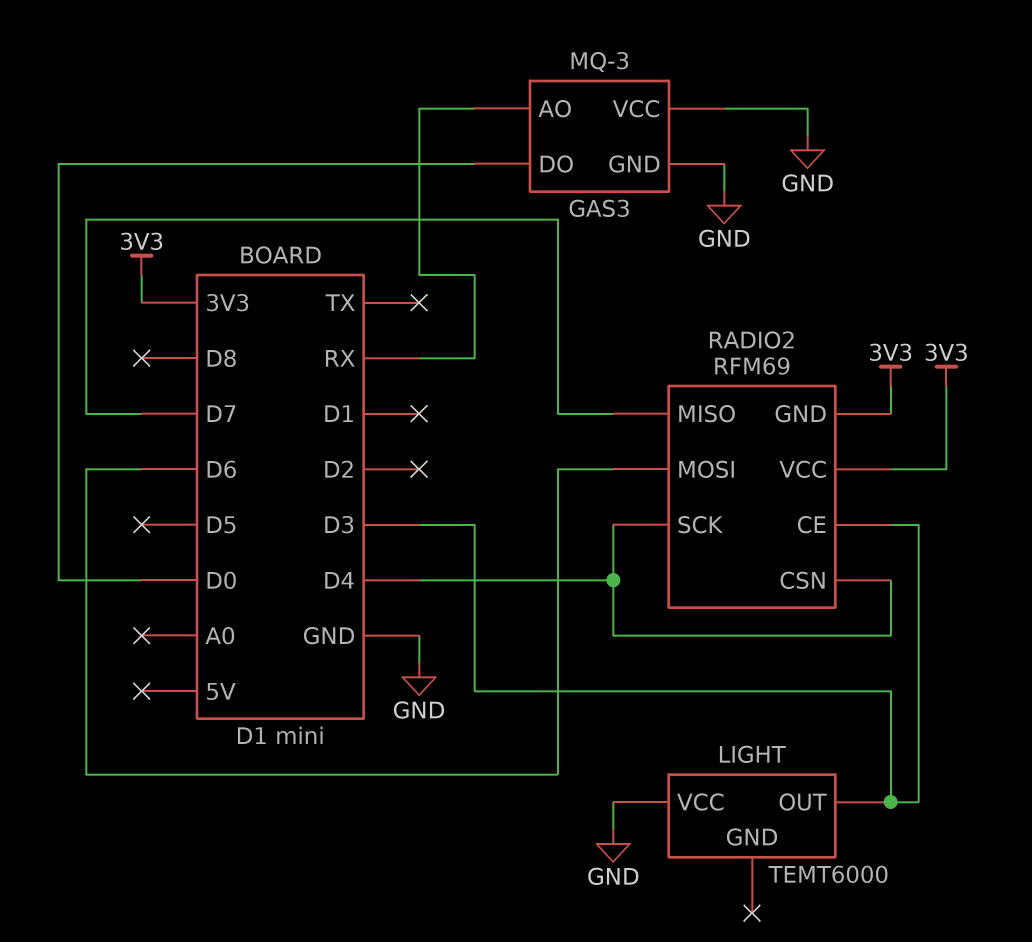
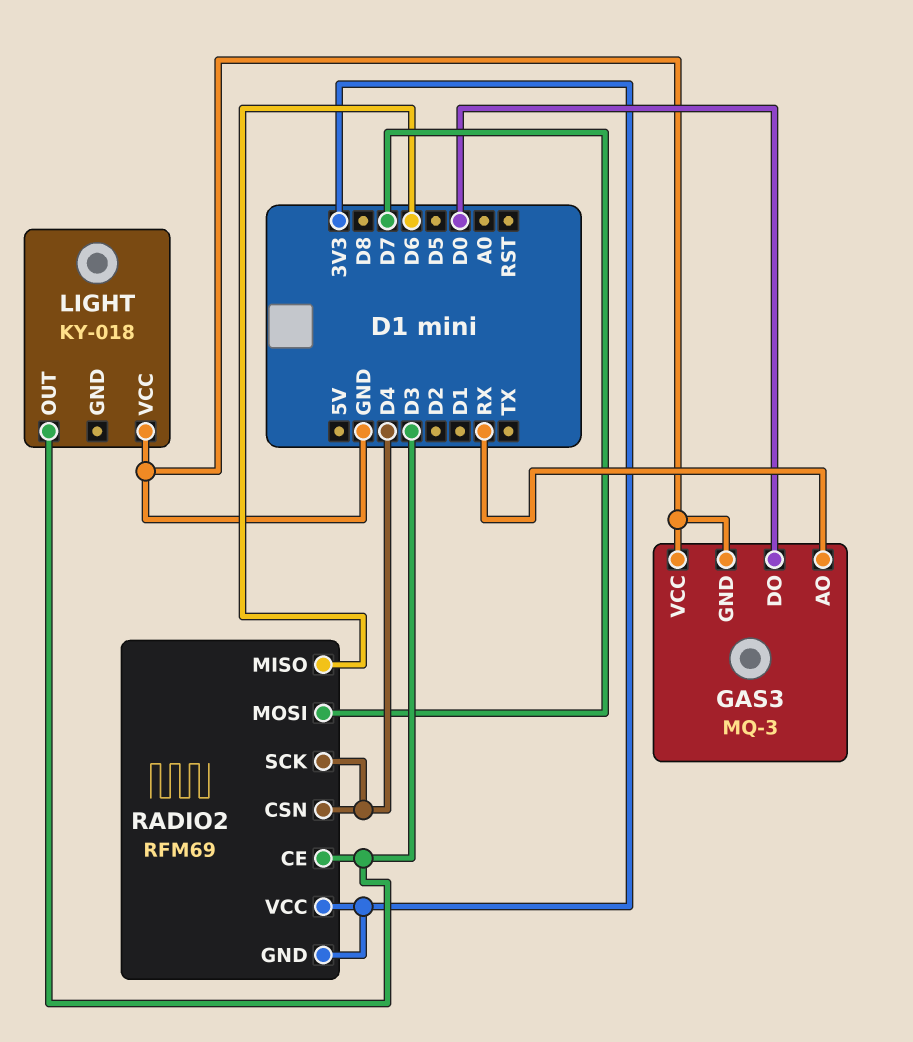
LIGHT: TEMT6000 -> KY-018
RADIO2 pin MISO: D7 -> D6
RADIO2 pin MOSI: D6 -> D7

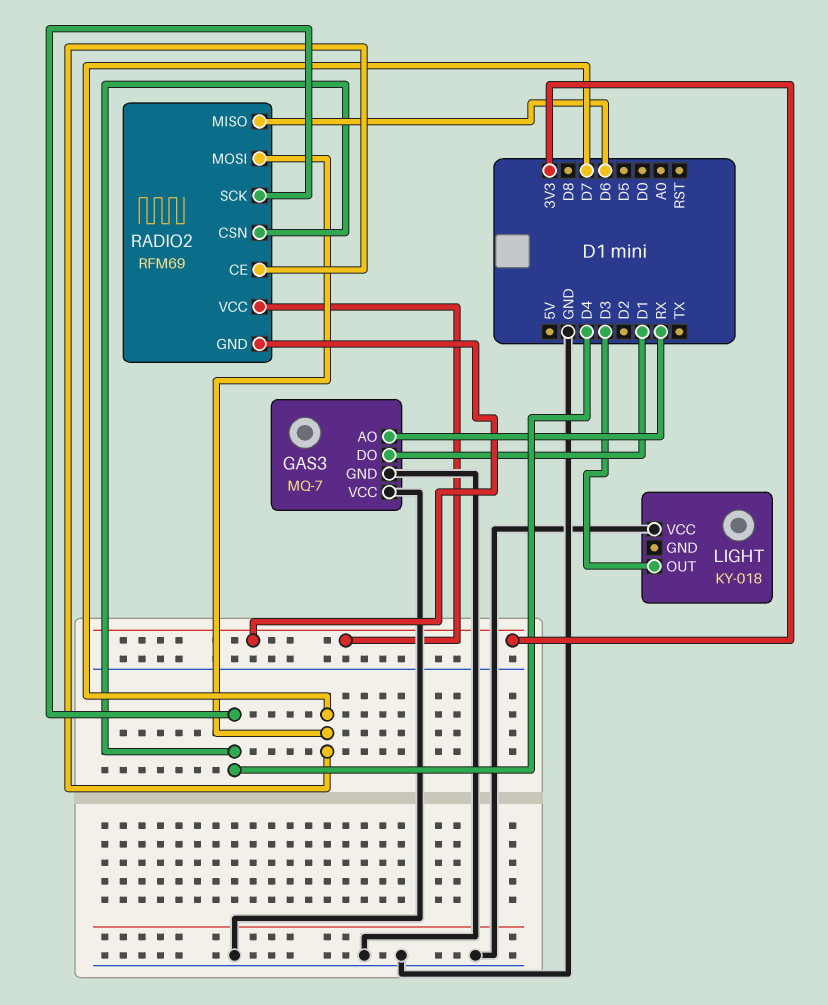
GAS3: MQ-3 -> MQ-7
GAS3 pin DO: D0 -> D1
RADIO2 pin CE: D3 -> D7

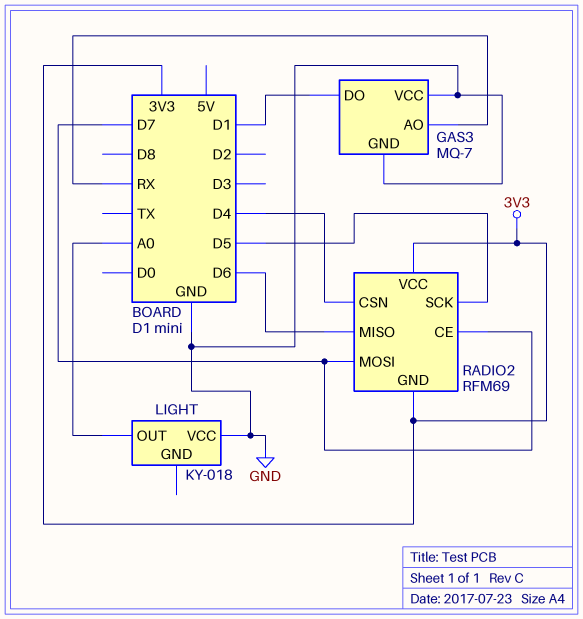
LIGHT pin OUT: D3 -> A0
RADIO2 pin SCK: D4 -> D5

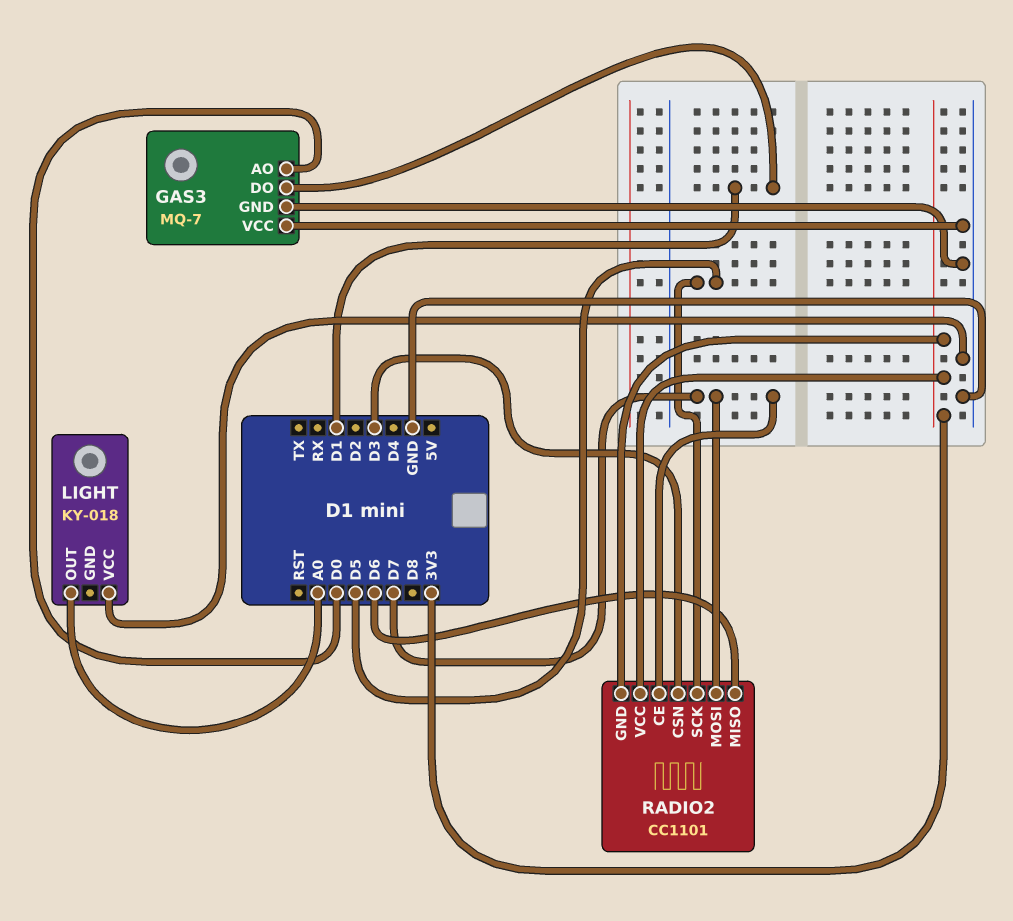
GAS3 pin AO: RX -> D0
RADIO2: RFM69 -> CC1101
RADIO2 pin CSN: D4 -> D3

